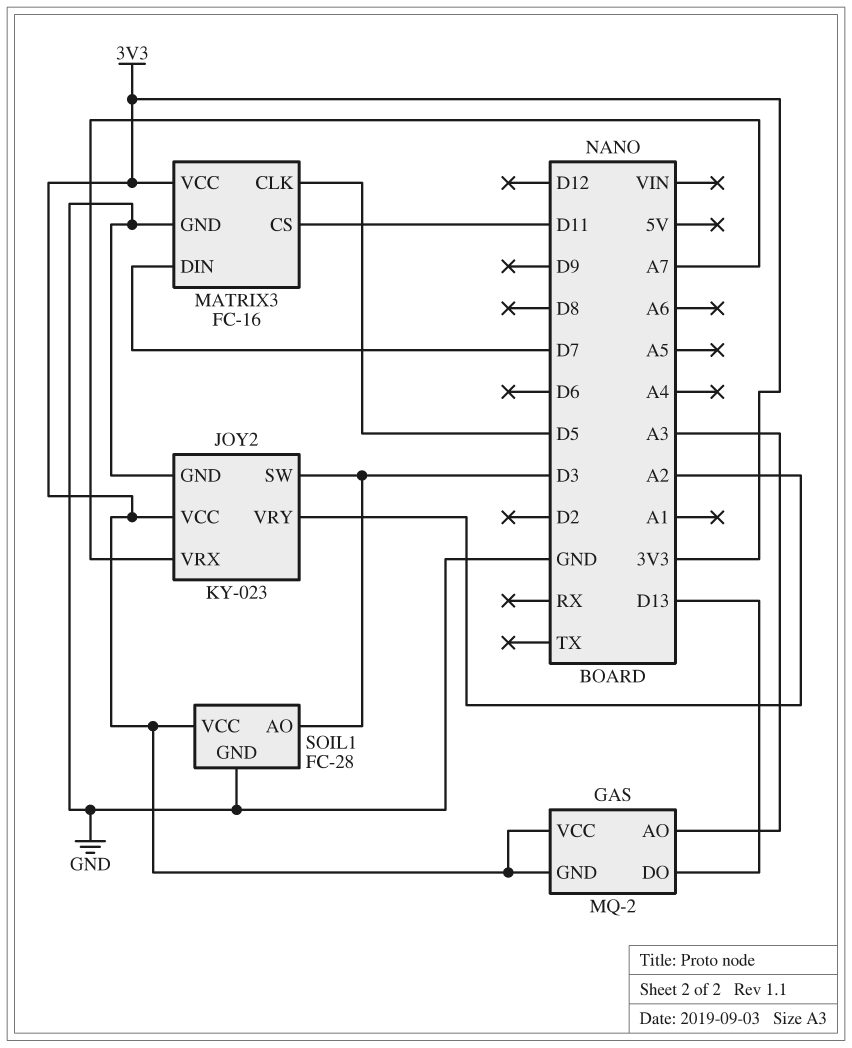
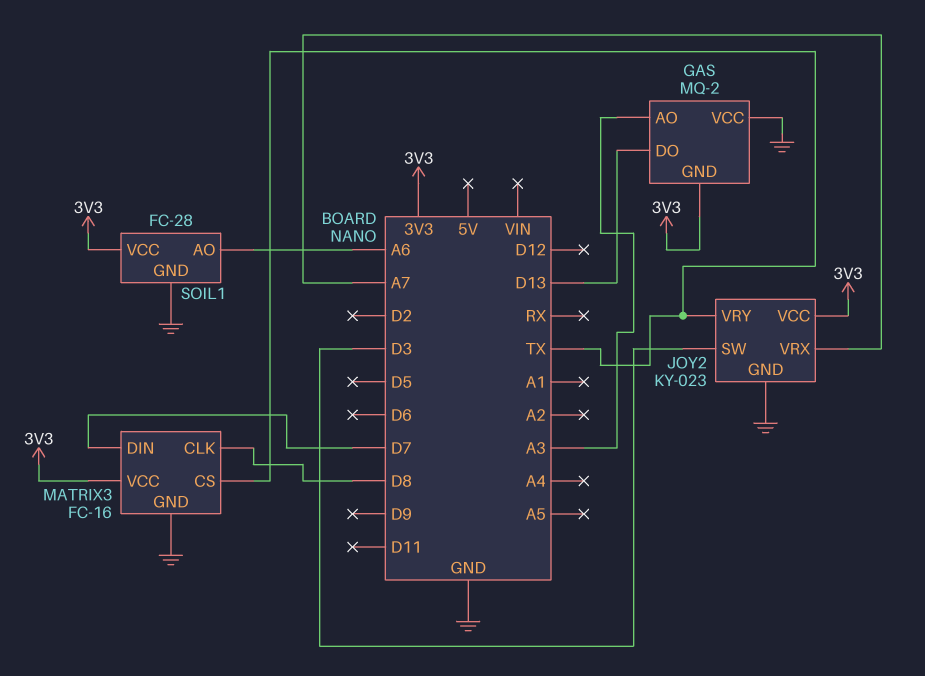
GAS pin VCC: 3V3 -> GND
JOY2 pin VRY: A2 -> TX
MATRIX3 pin CLK: D5 -> D8
MATRIX3 pin CS: D11 -> TX
SOIL1 pin AO: D3 -> A6

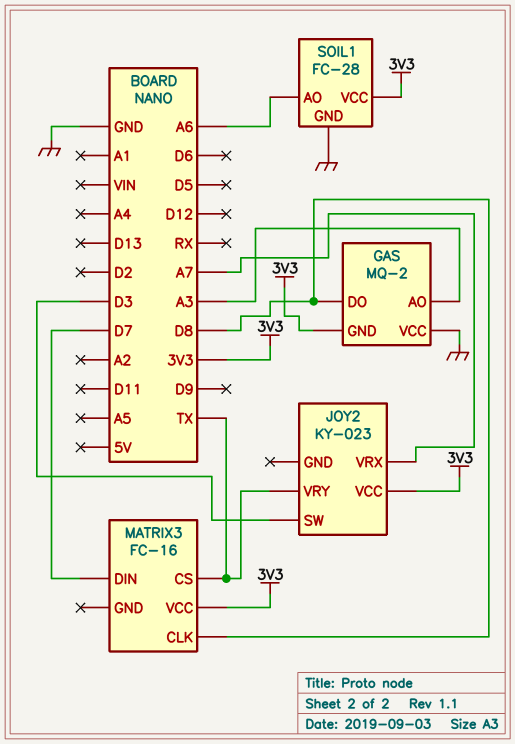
GAS pin DO: D13 -> D8
JOY2 pin GND: GND -> none
MATRIX3 pin GND: GND -> none

